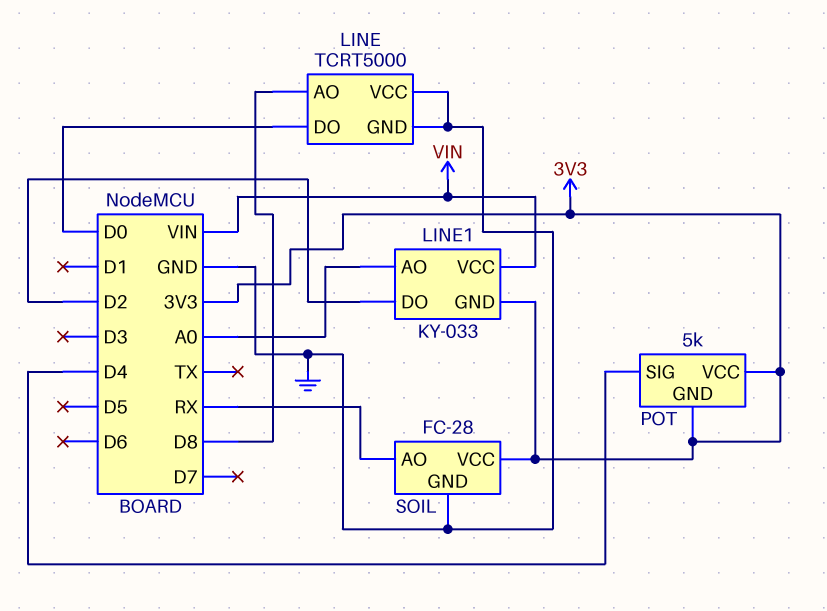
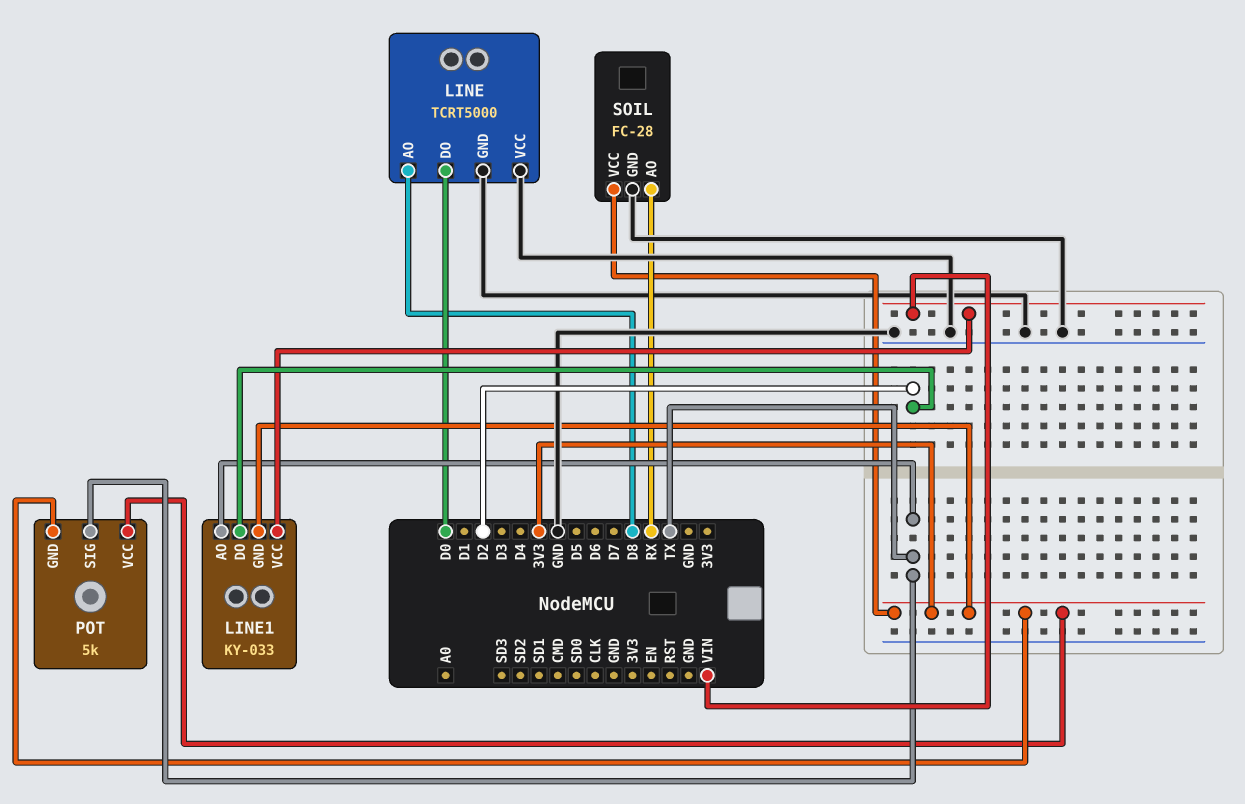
LINE1 pin AO: A0 -> TX
POT pin SIG: D4 -> TX

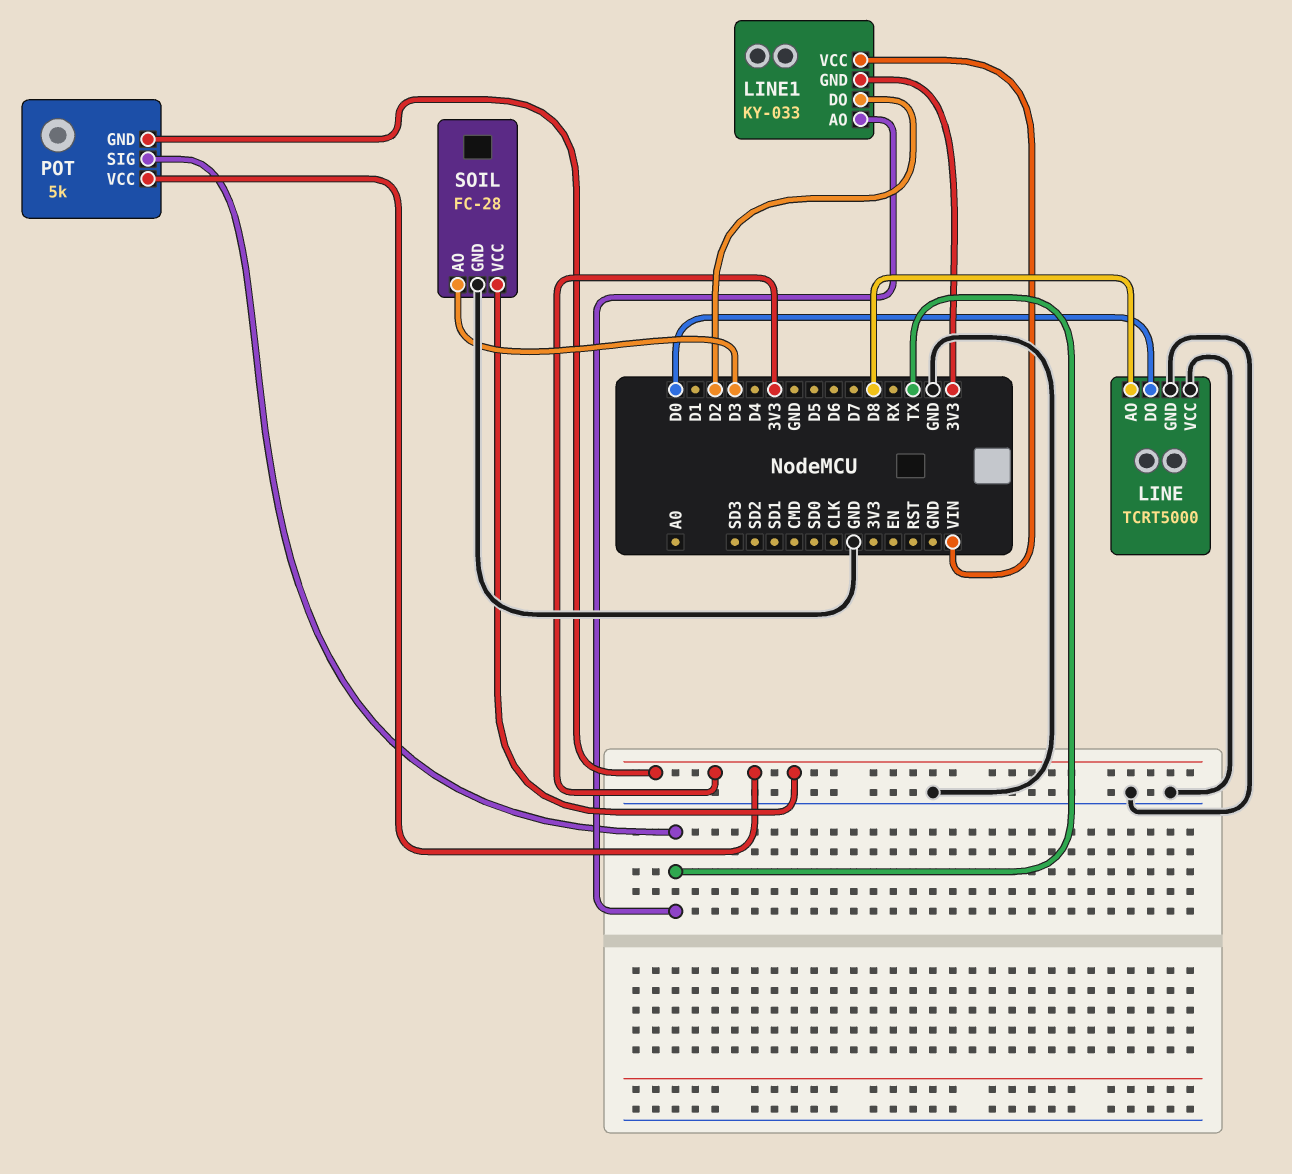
SOIL pin AO: RX -> D3

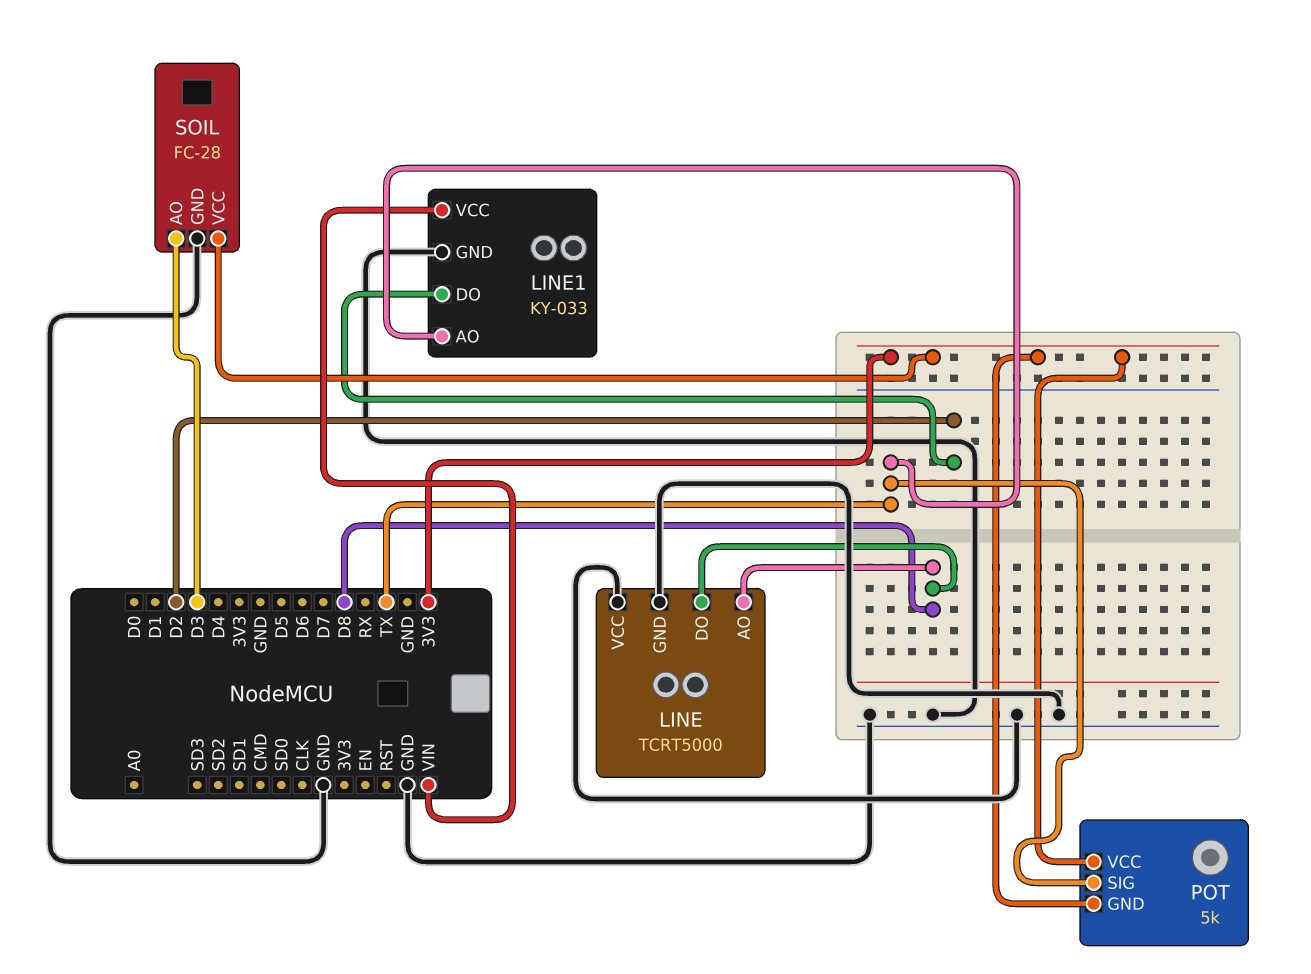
LINE pin DO: D0 -> D8
LINE1 pin GND: 3V3 -> GND

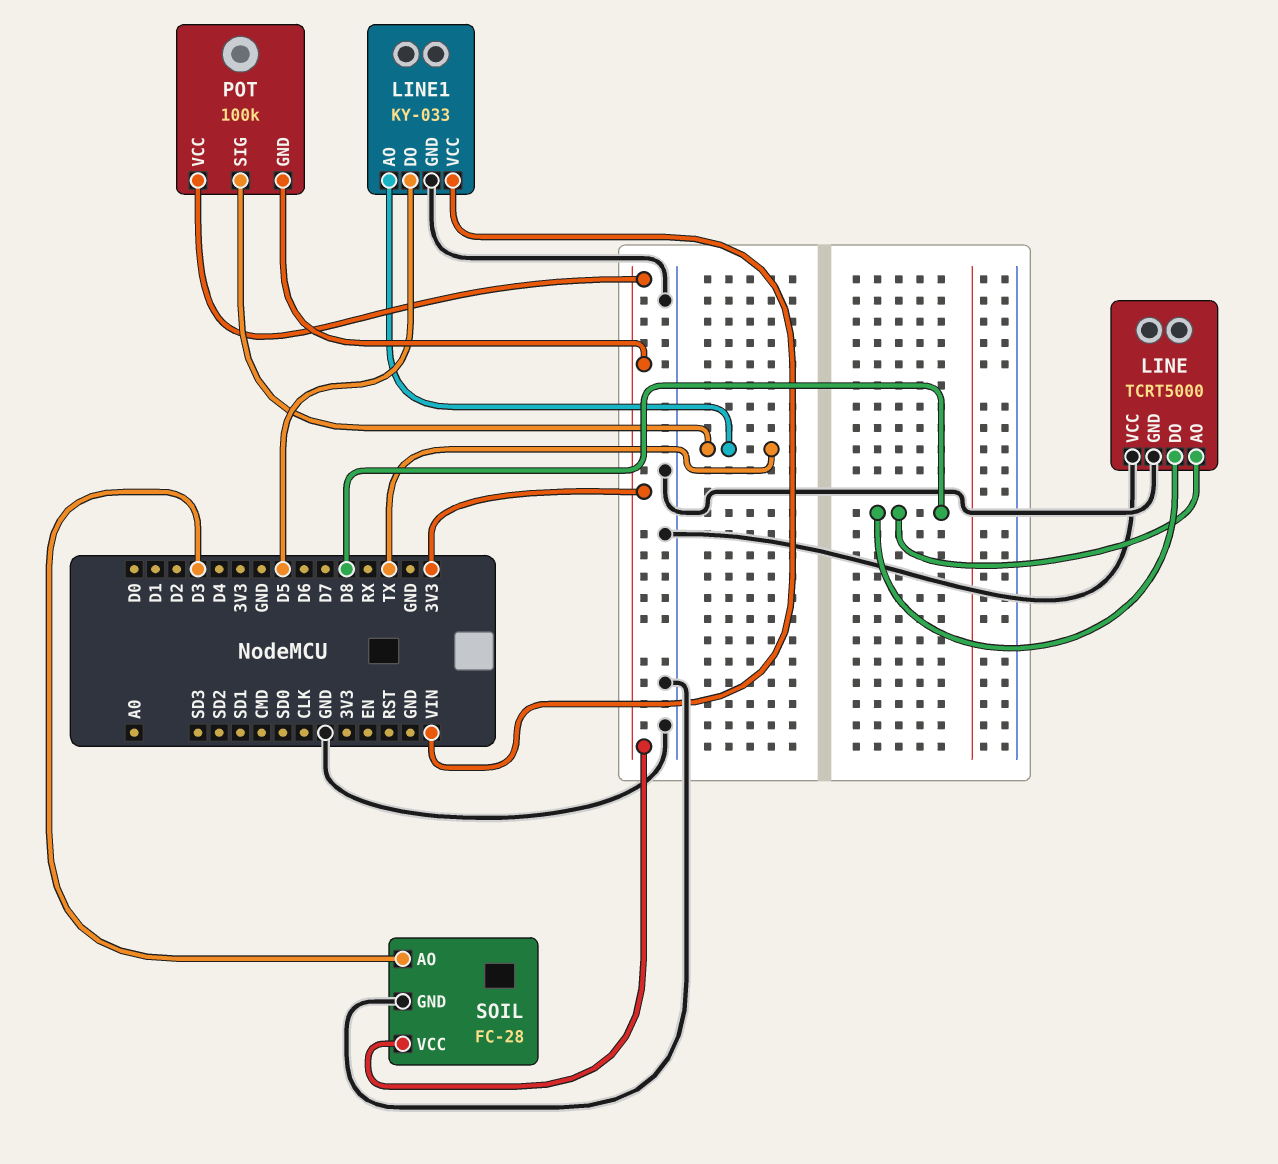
LINE1 pin DO: D2 -> D5
POT: 5k -> 100k

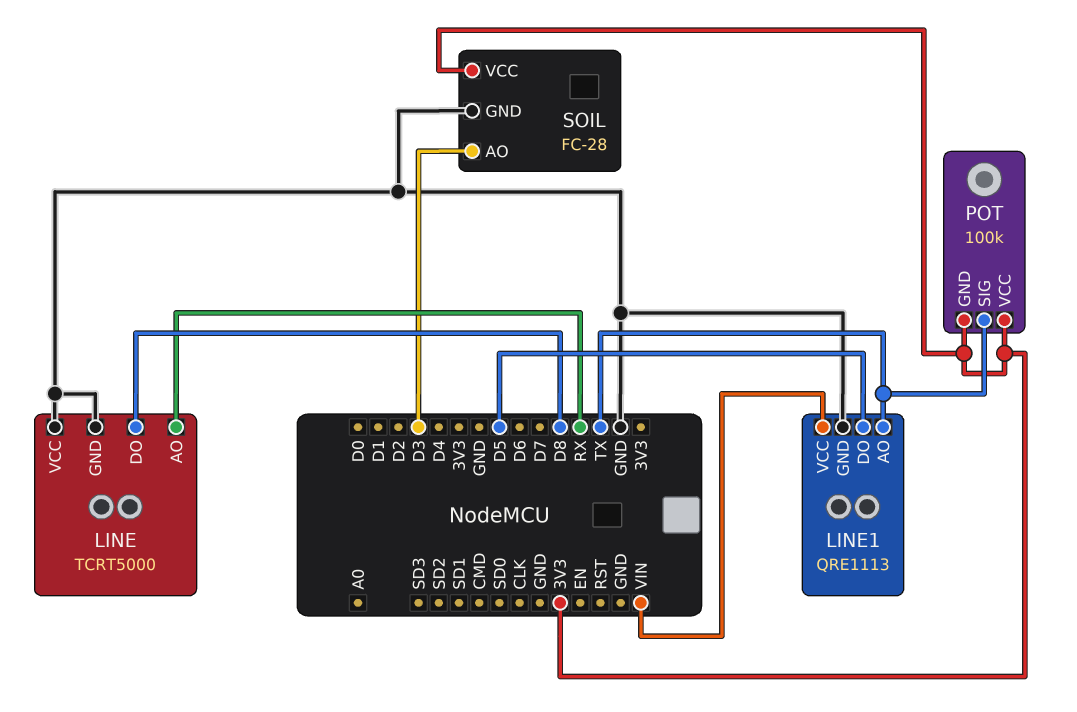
LINE pin AO: D8 -> RX
LINE1: KY-033 -> QRE1113

